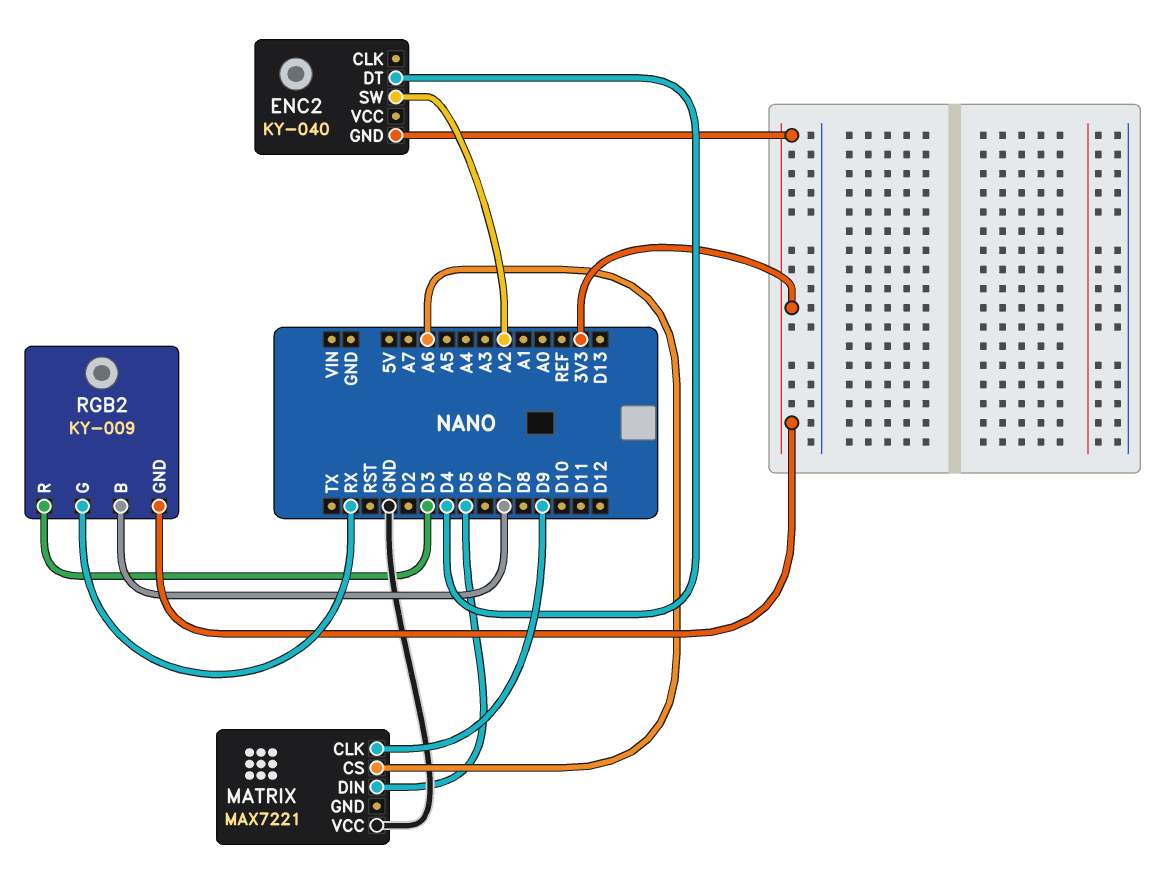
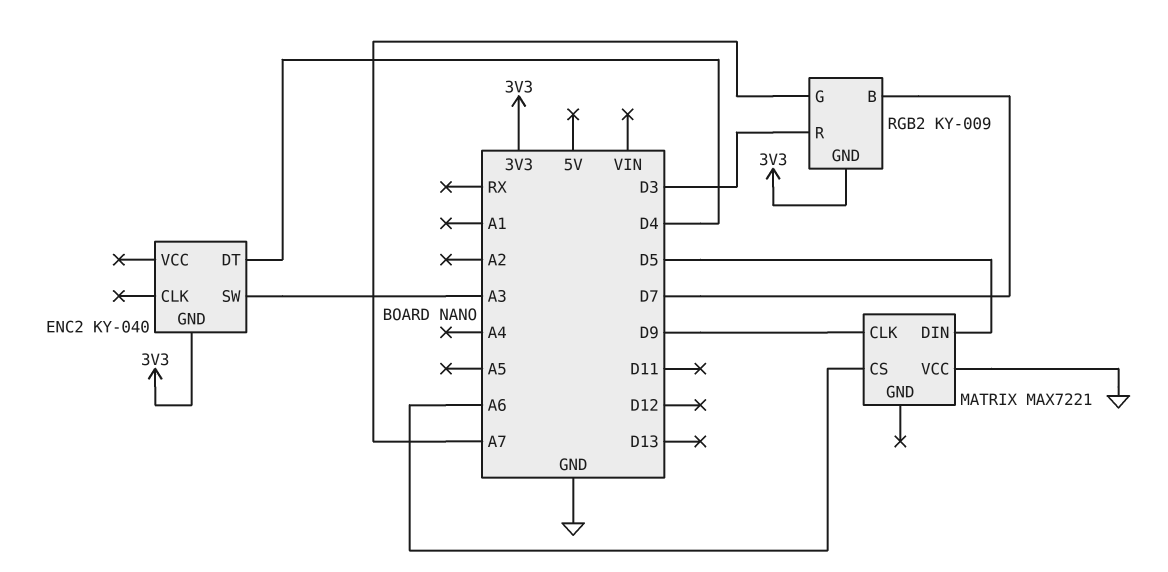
ENC2 pin SW: A2 -> A3
RGB2 pin G: RX -> A7

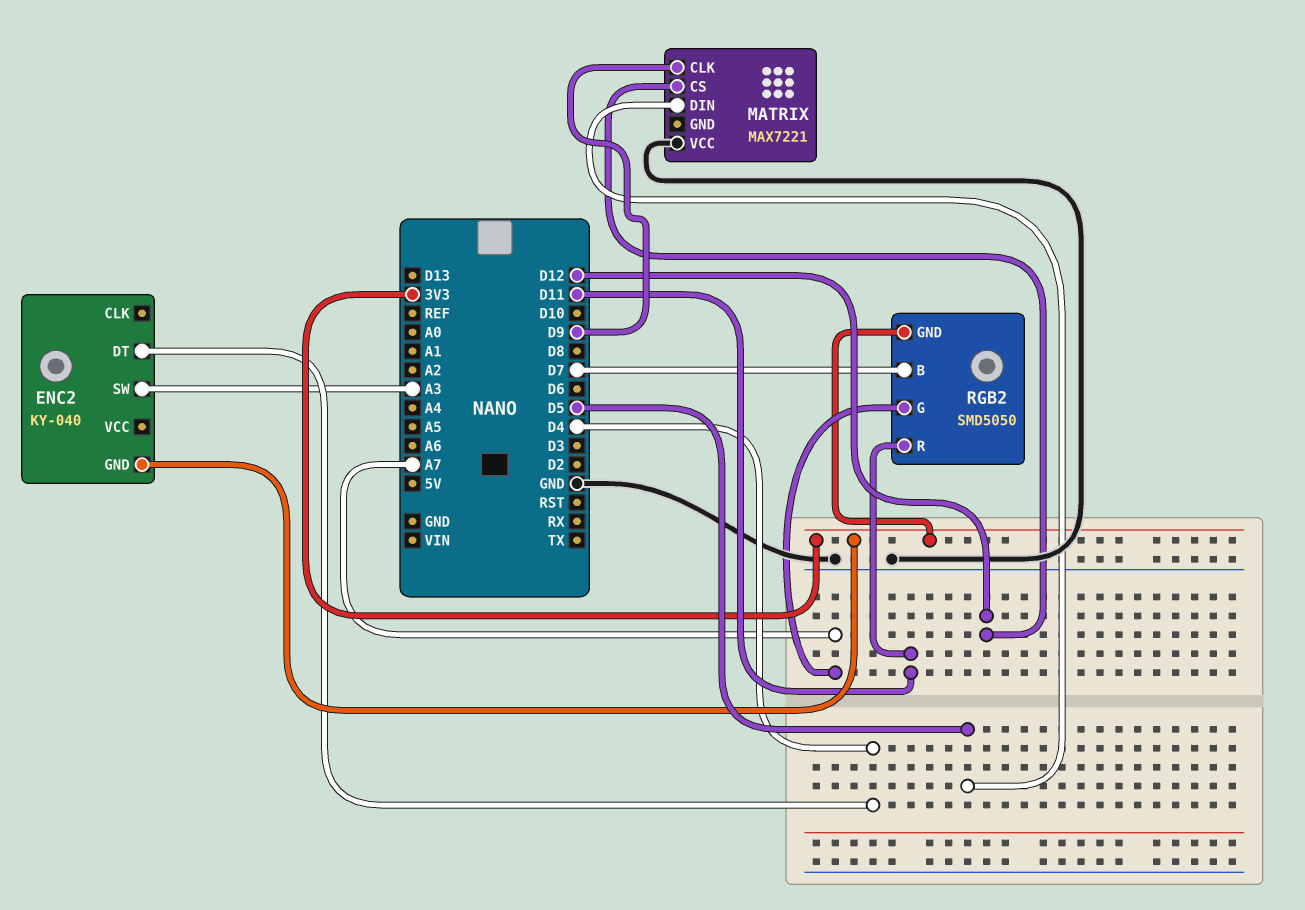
MATRIX pin CS: A6 -> D12
RGB2: KY-009 -> SMD5050
RGB2 pin R: D3 -> D11

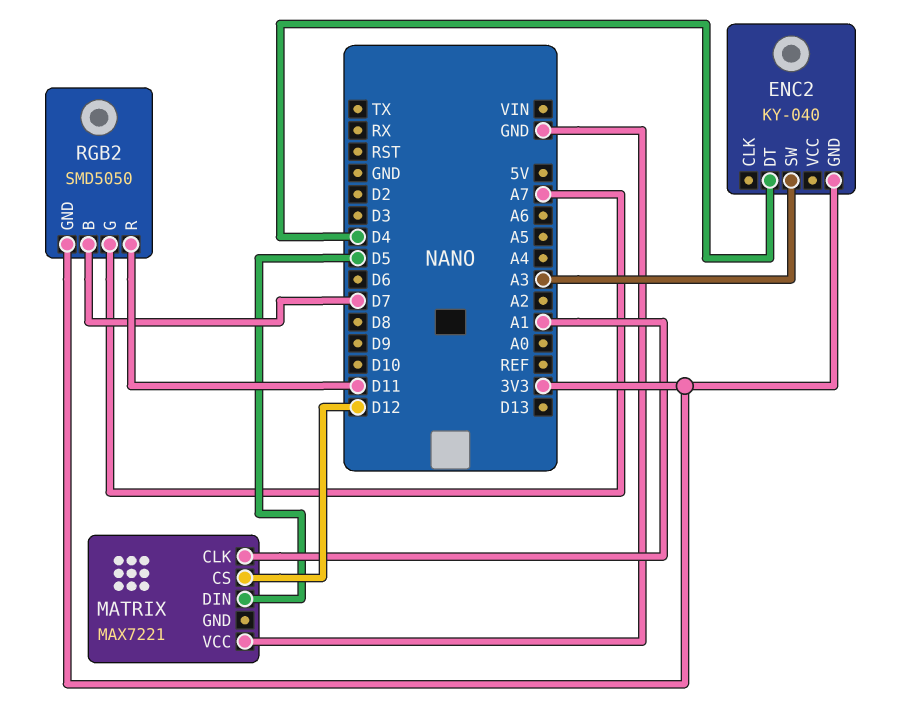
MATRIX pin CLK: D9 -> A1

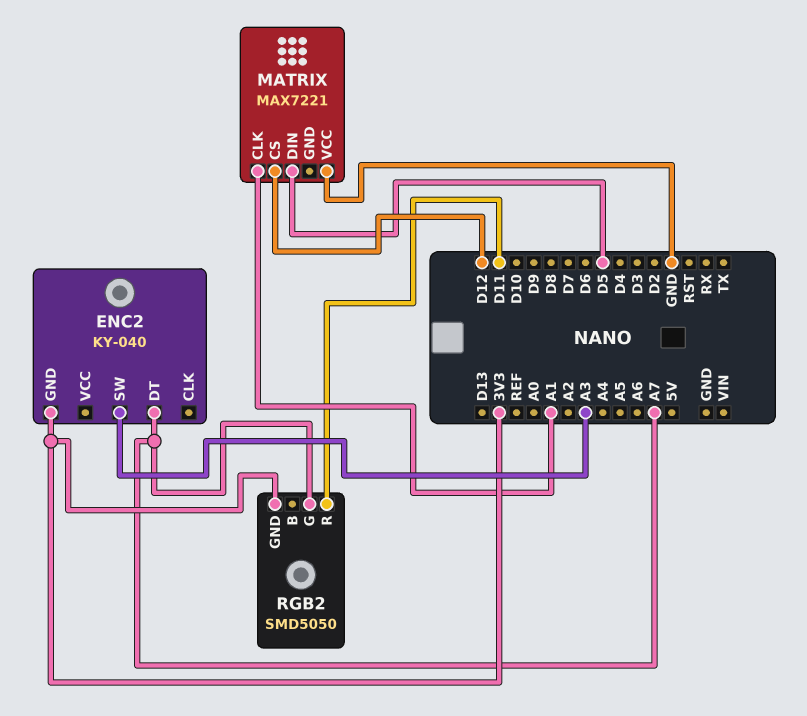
ENC2 pin DT: D4 -> A7
RGB2 pin B: D7 -> none

